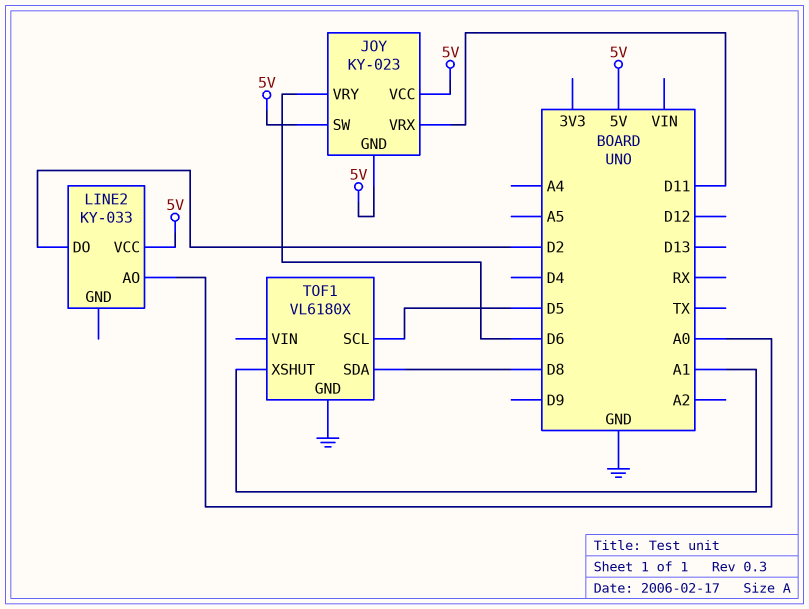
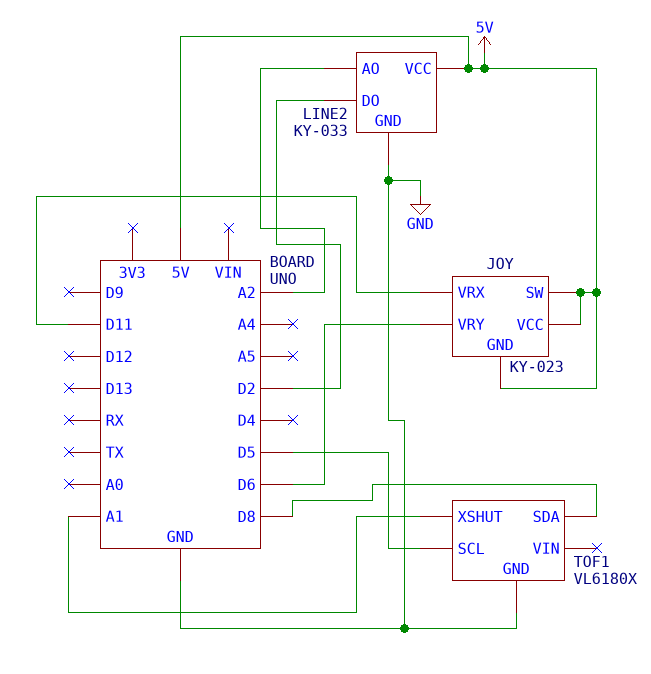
LINE2 pin AO: A0 -> A2
LINE2 pin GND: none -> GND

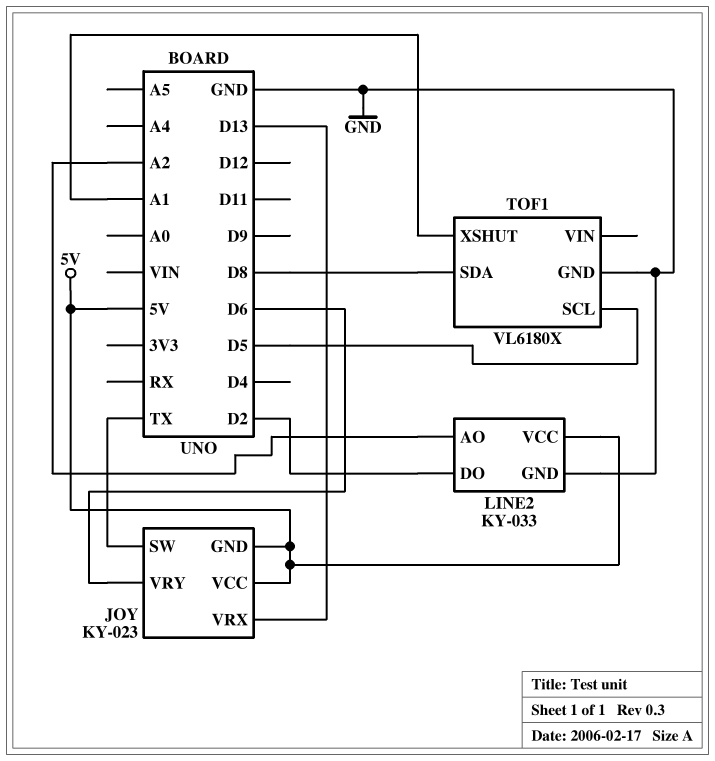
JOY pin SW: 5V -> TX
JOY pin VRX: D11 -> D13

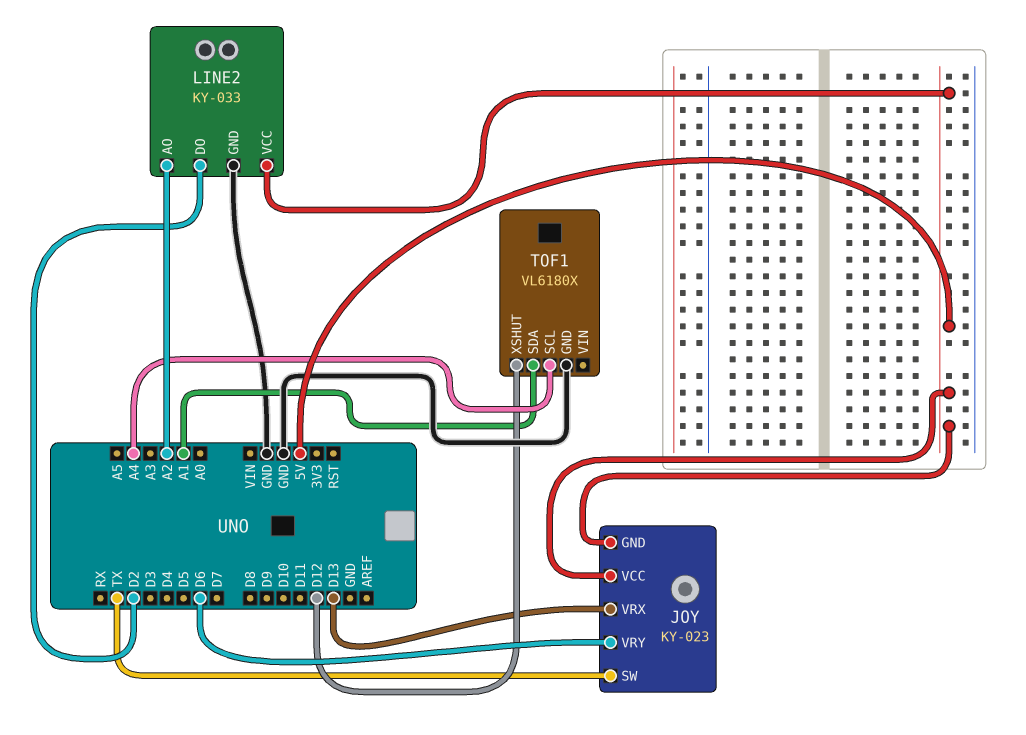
TOF1 pin SCL: D5 -> A4
TOF1 pin SDA: D8 -> A1
TOF1 pin XSHUT: A1 -> D12

